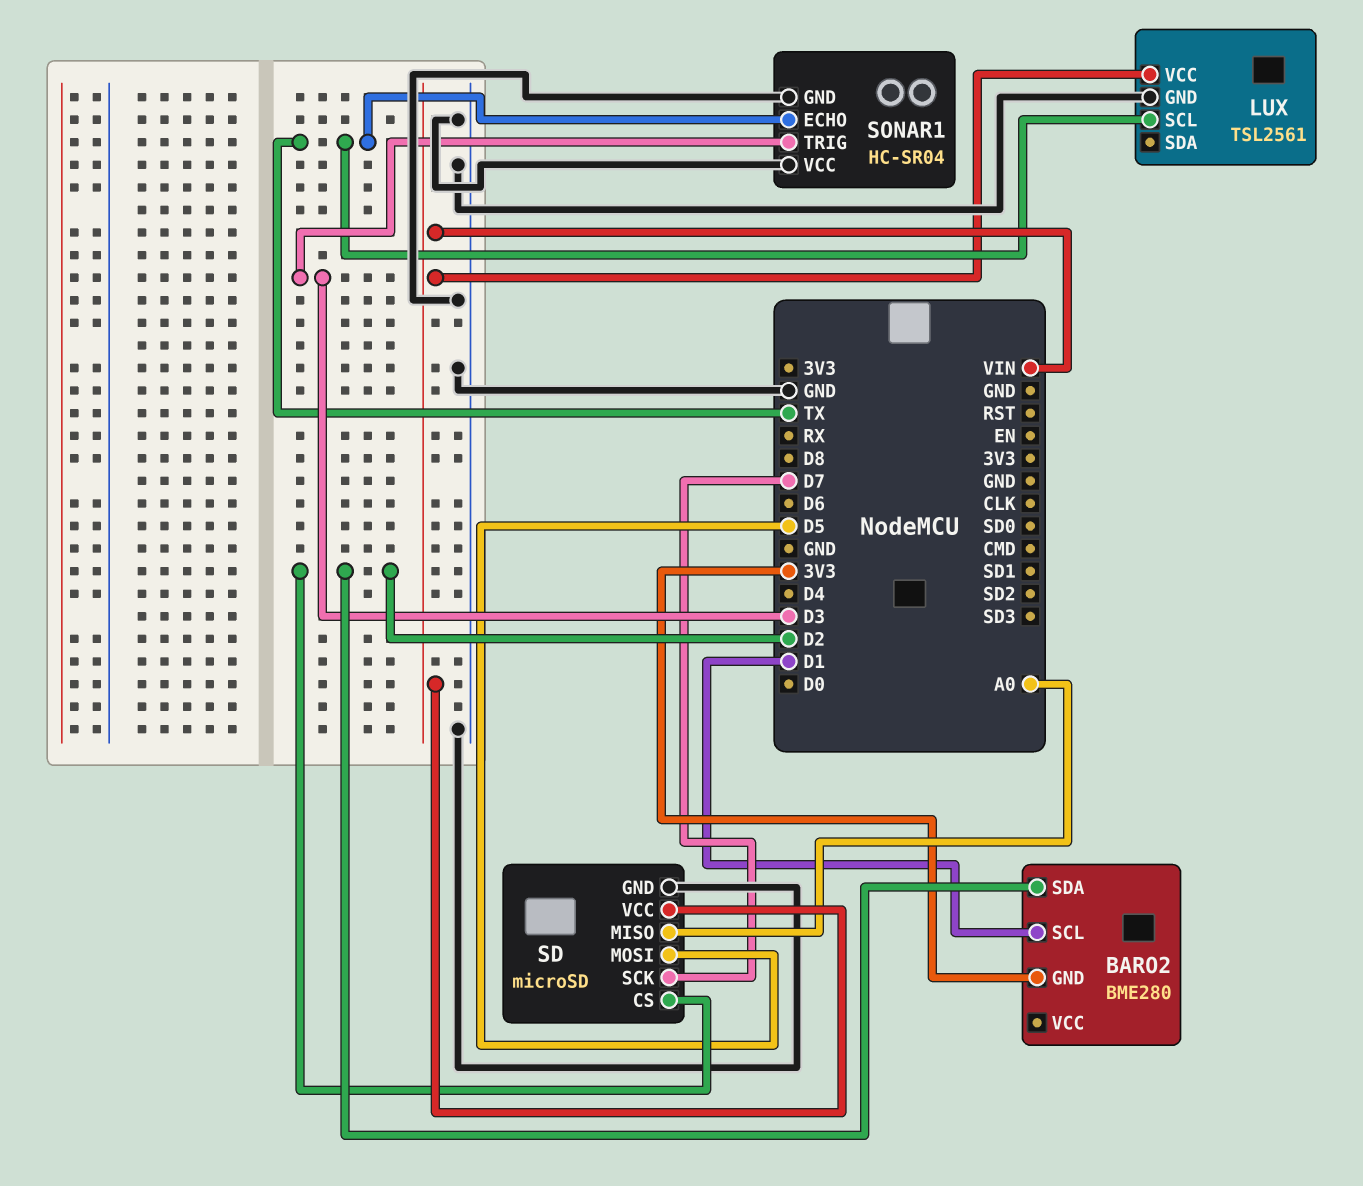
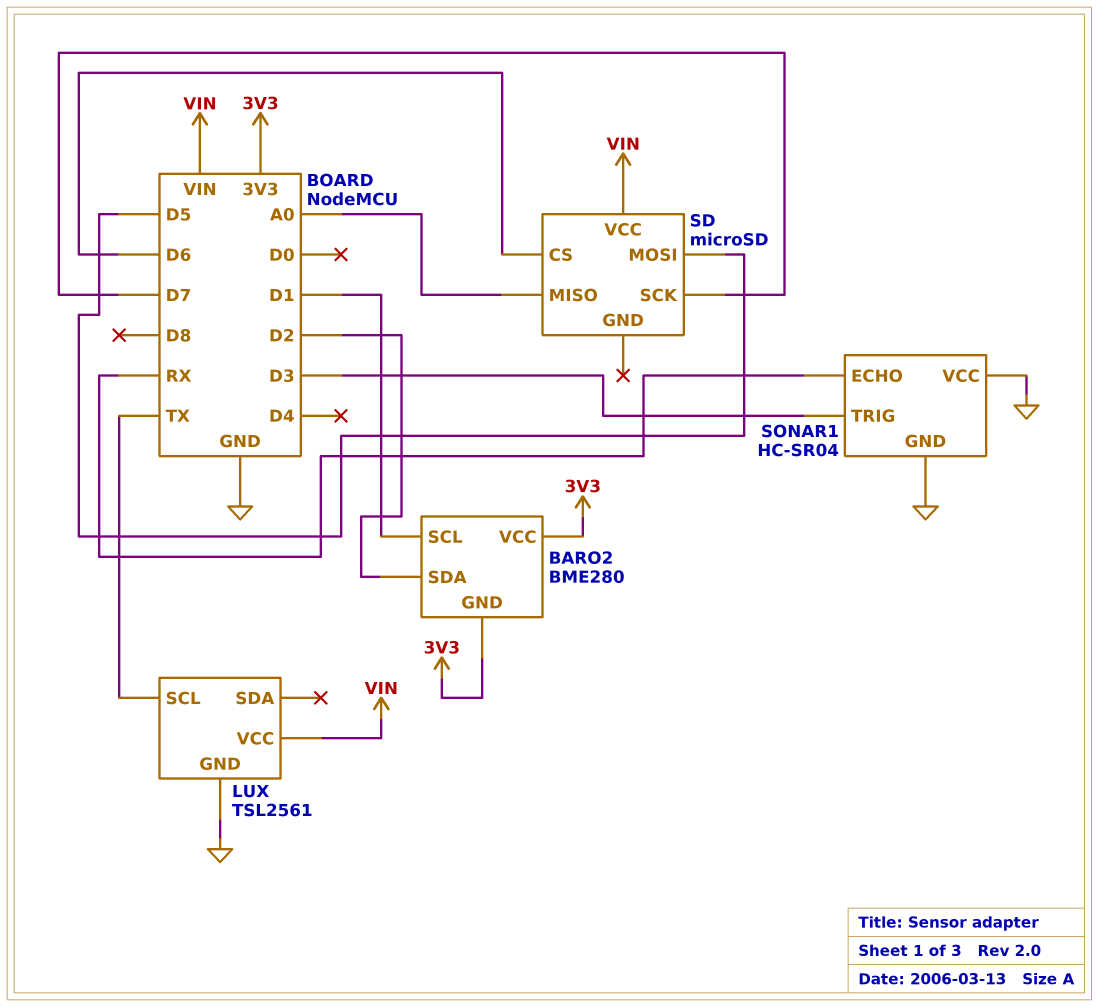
BARO2 pin VCC: none -> 3V3
SD pin CS: D2 -> D6
SD pin GND: GND -> none
SONAR1 pin ECHO: TX -> RX

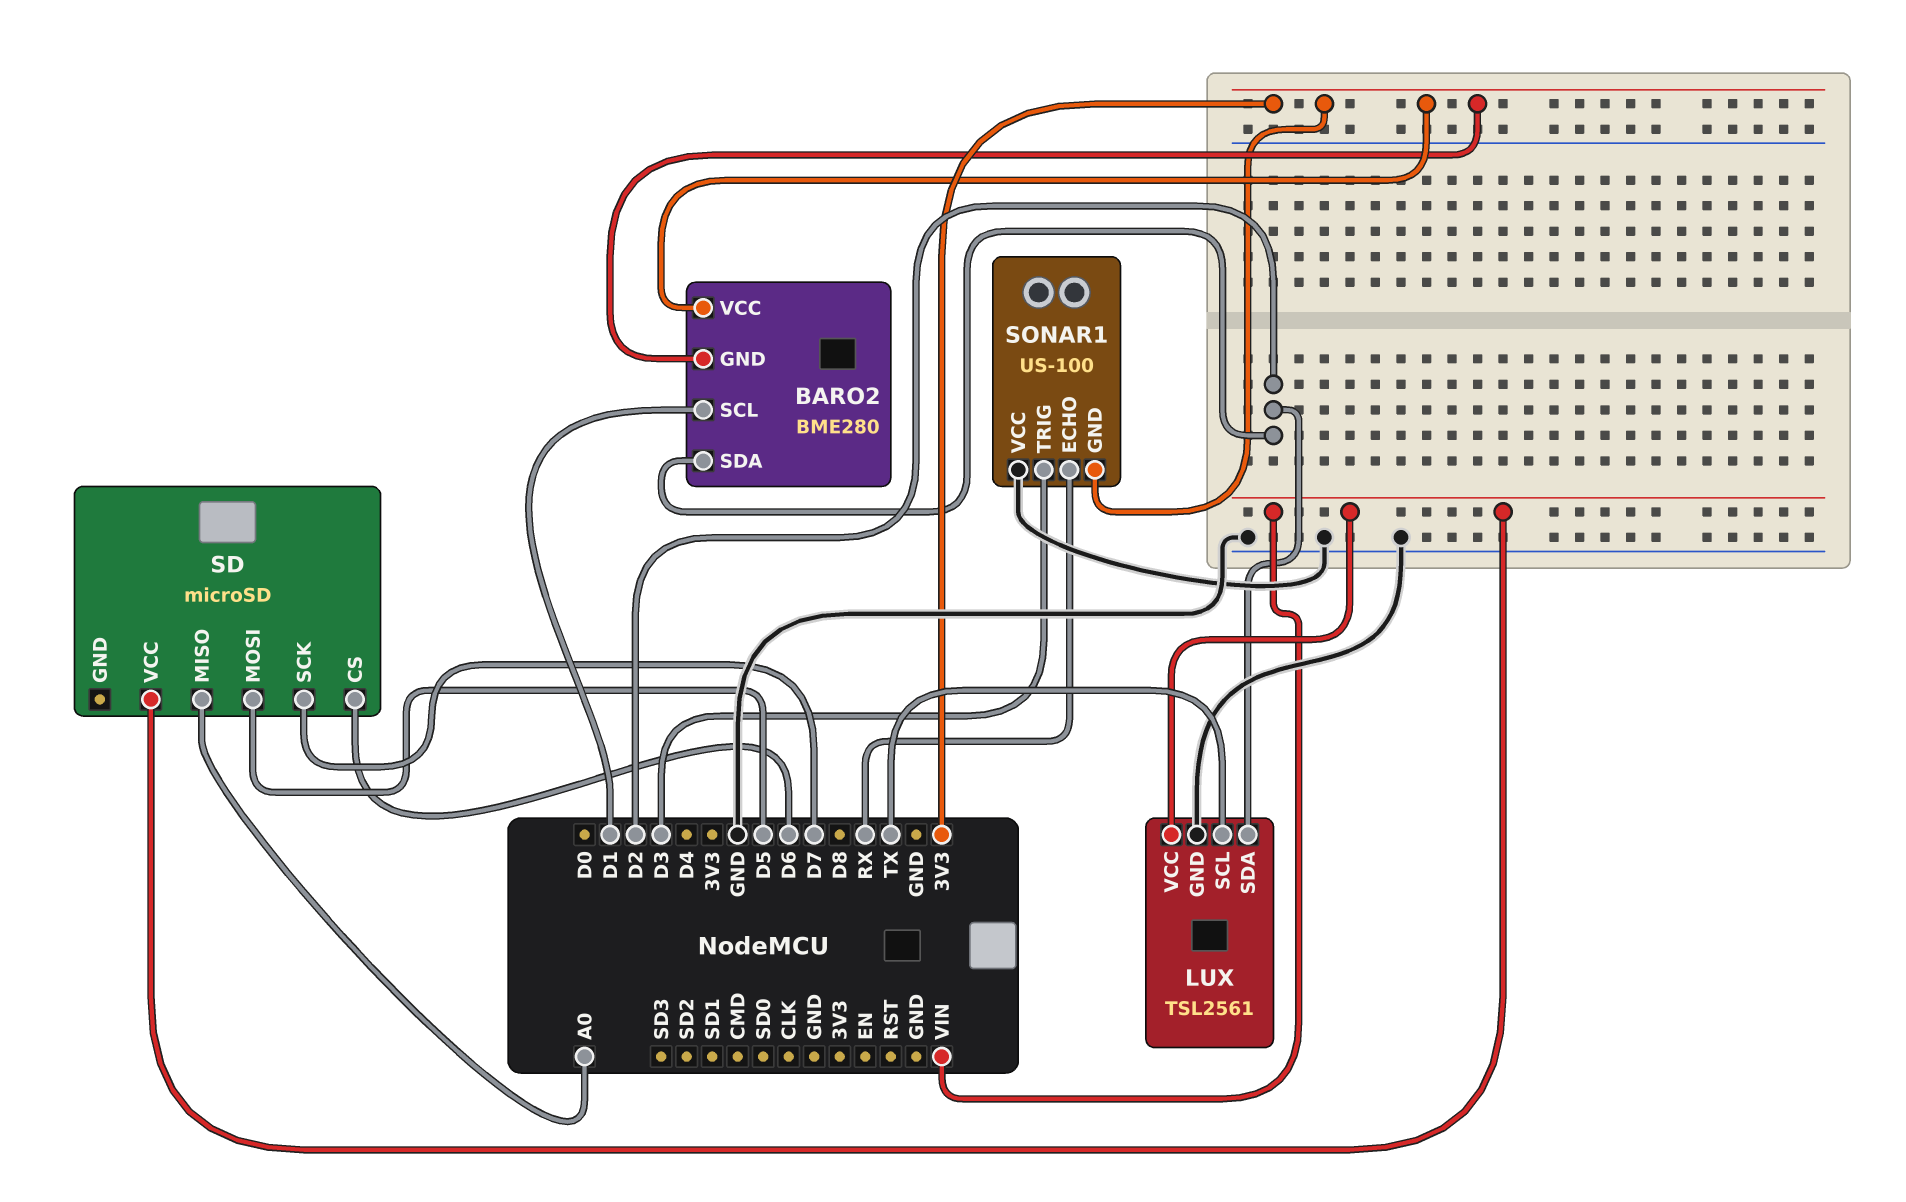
LUX pin SDA: none -> D2
SONAR1: HC-SR04 -> US-100
SONAR1 pin GND: GND -> 3V3

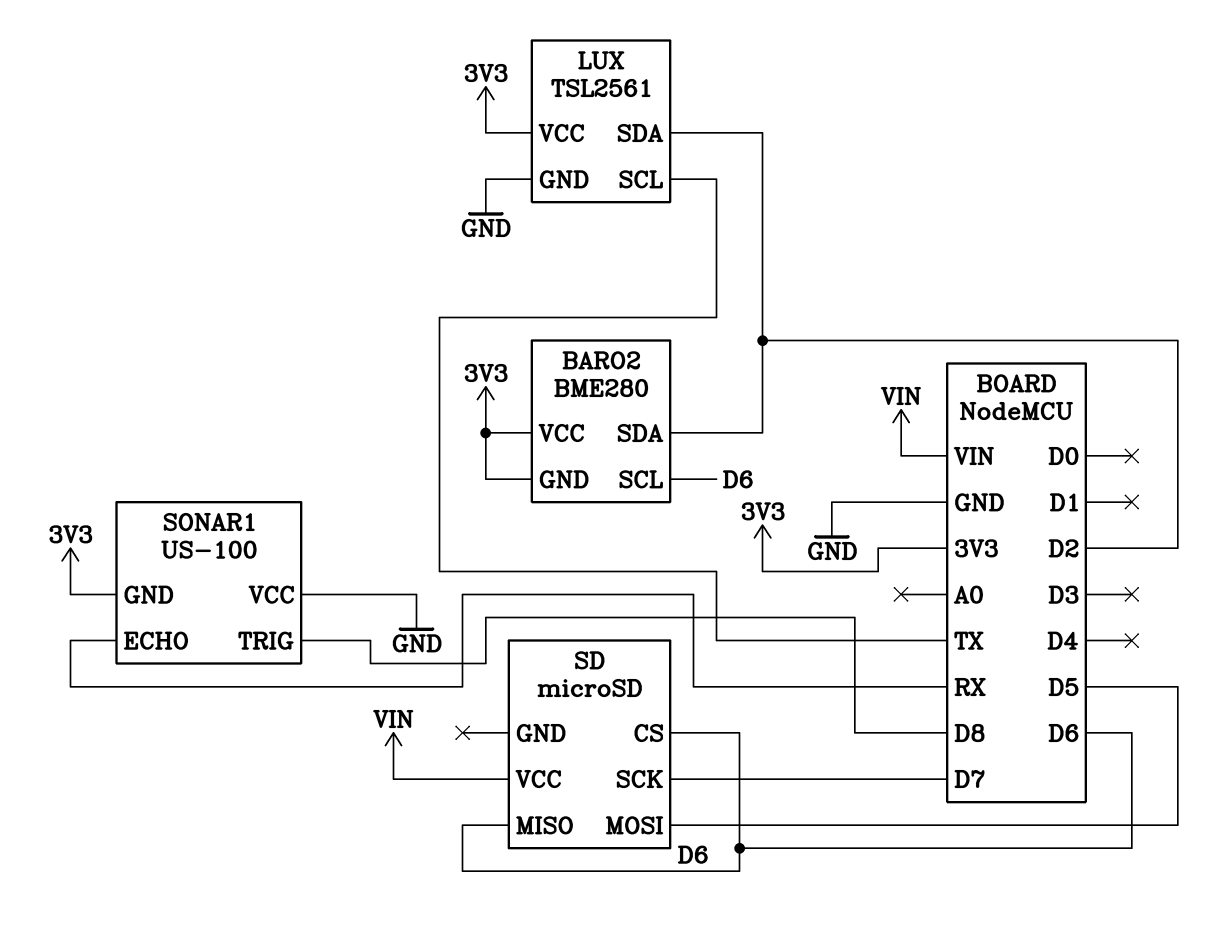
BARO2 pin SCL: D1 -> D6
LUX pin VCC: VIN -> 3V3
SD pin MISO: A0 -> D6
SONAR1 pin TRIG: D3 -> D8

